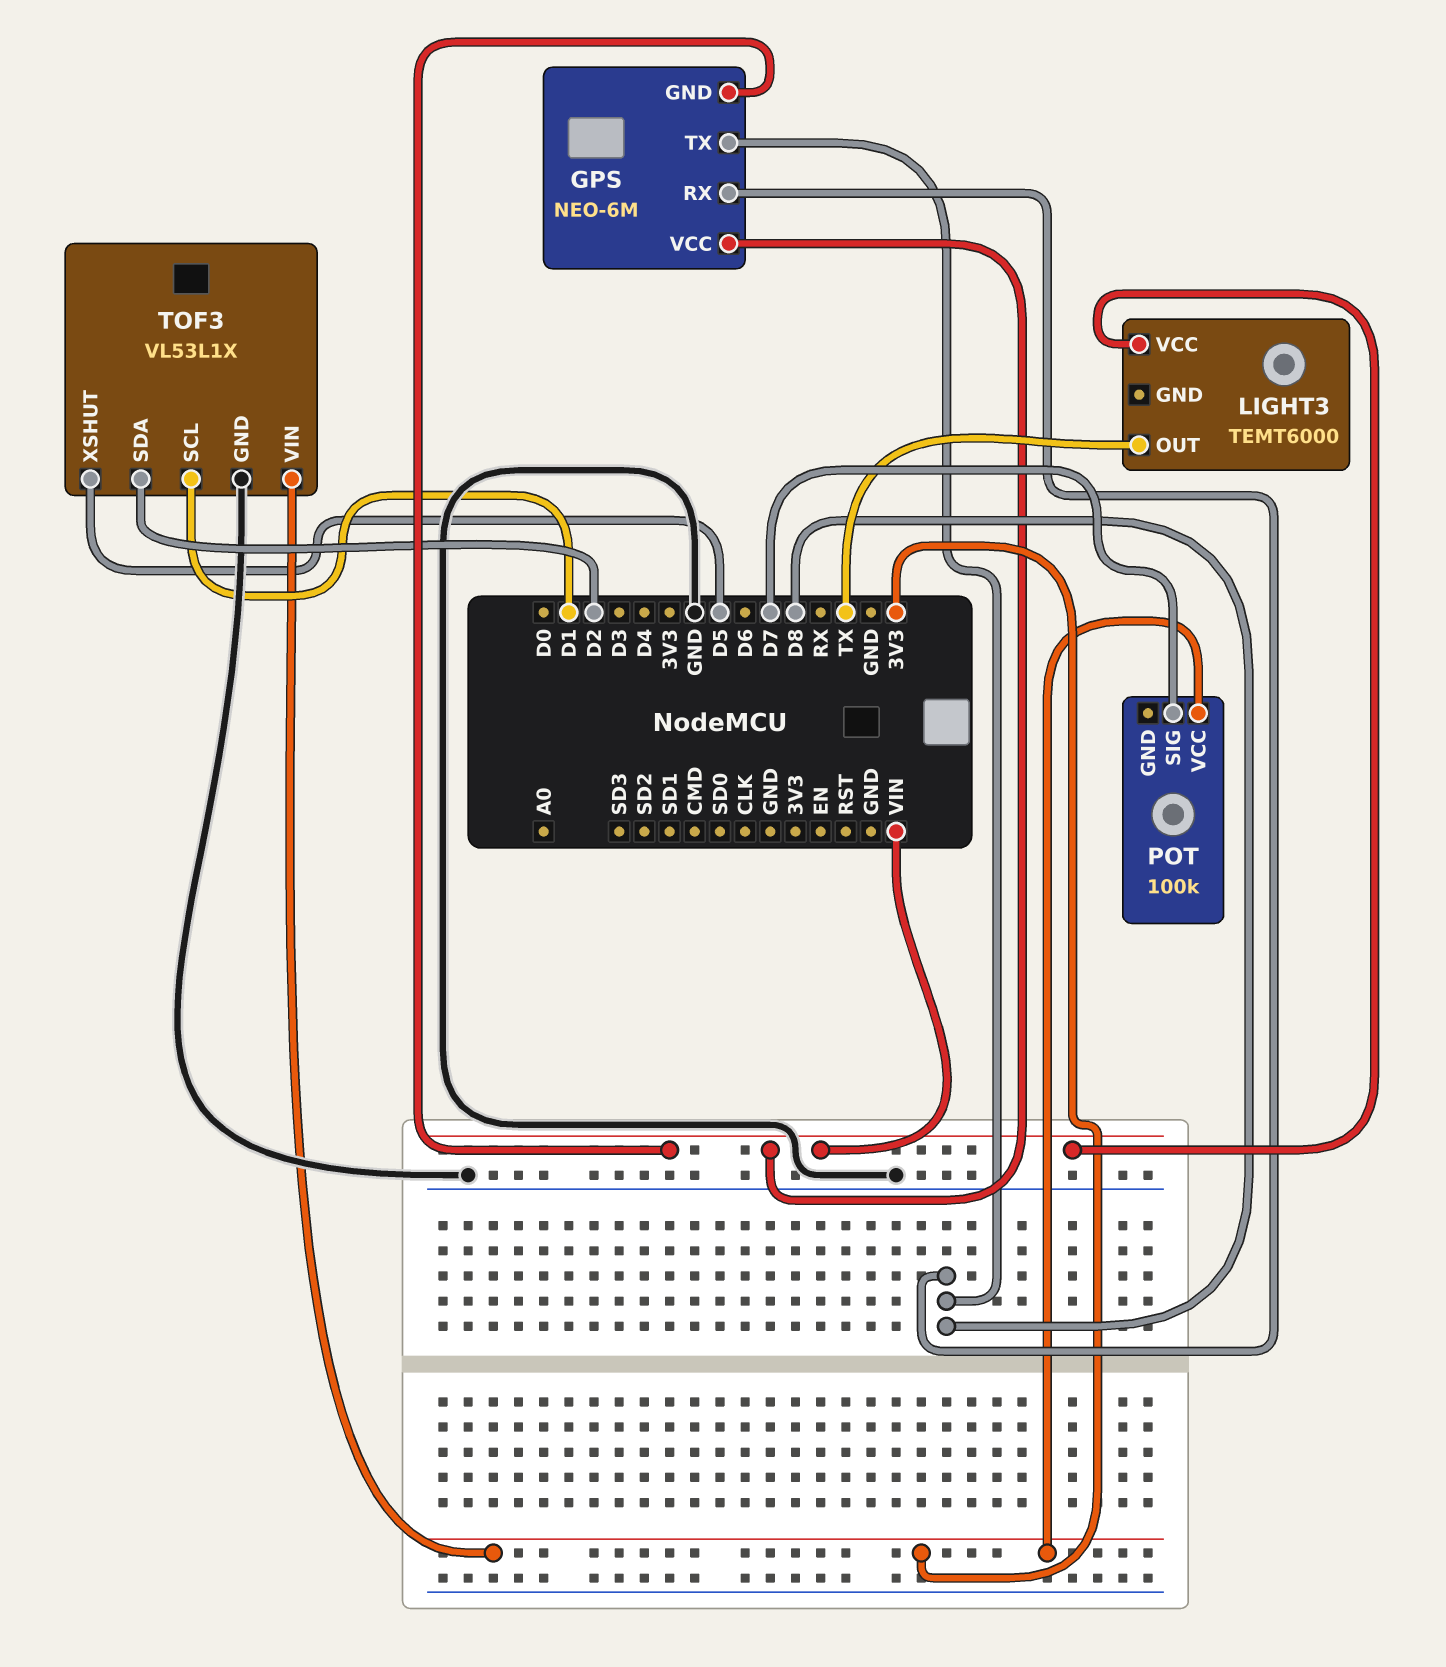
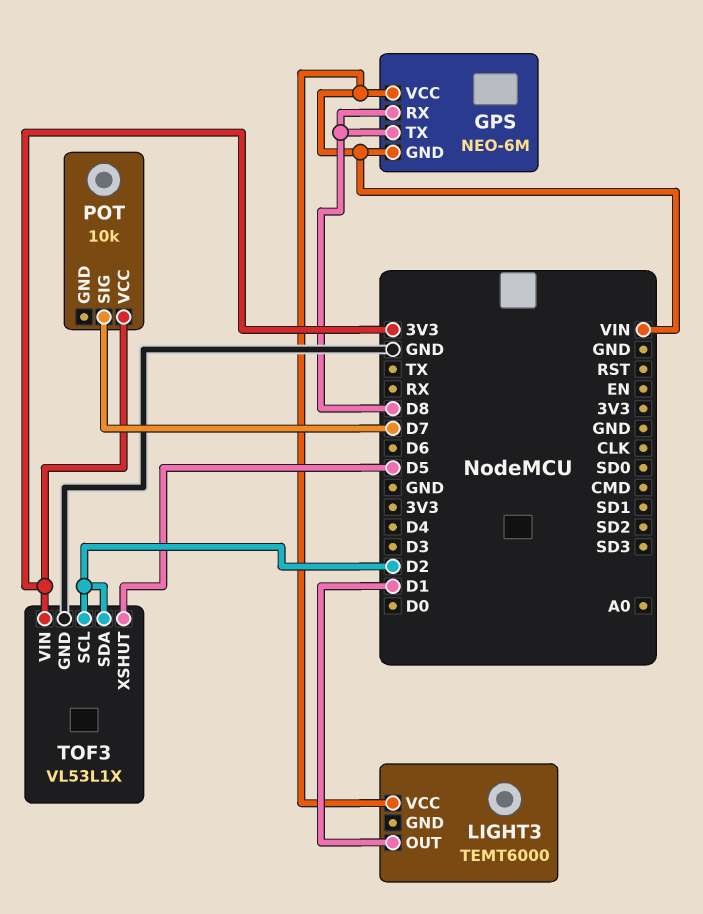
LIGHT3 pin OUT: TX -> D1
POT: 100k -> 10k
TOF3 pin SCL: D1 -> D2

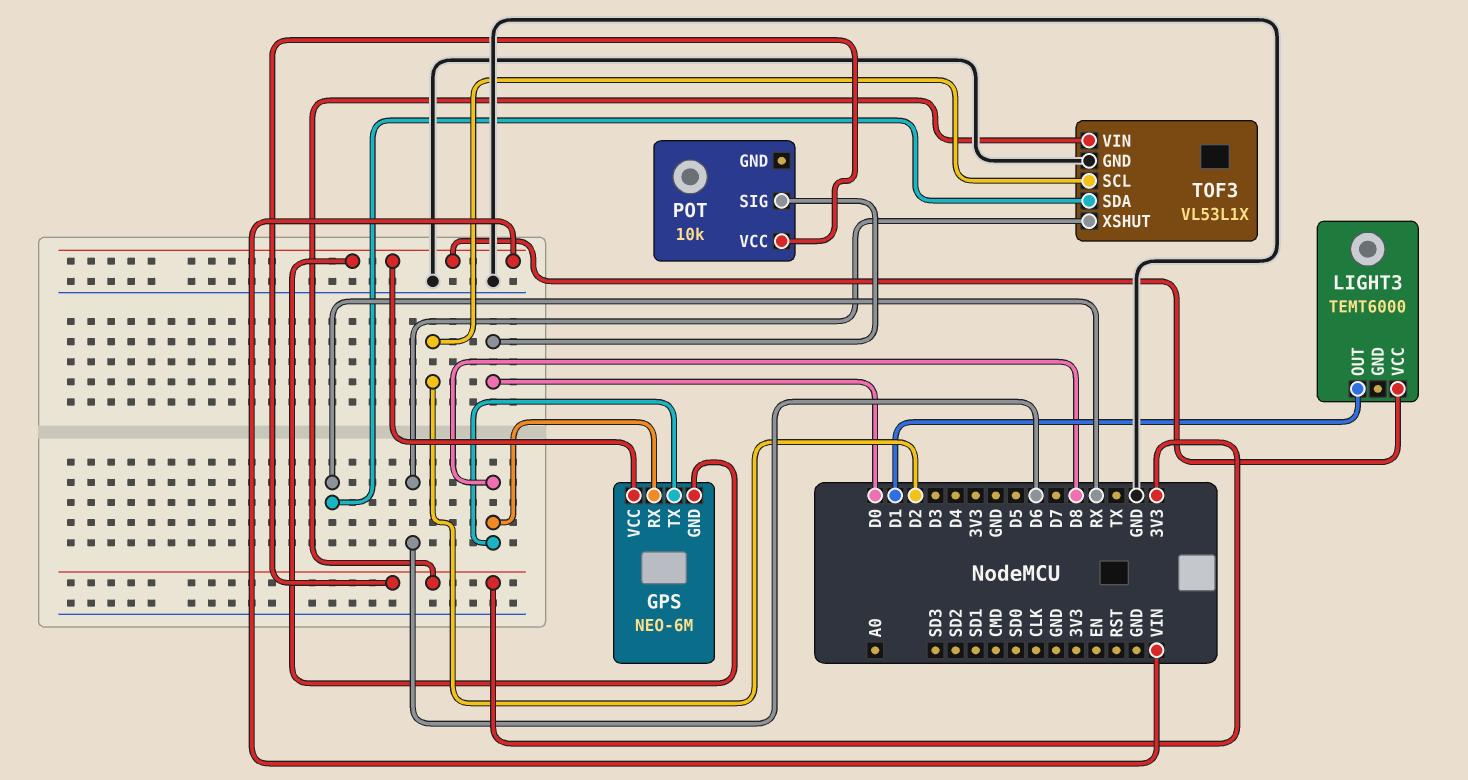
POT pin SIG: D7 -> D0
TOF3 pin SDA: D2 -> RX
TOF3 pin XSHUT: D5 -> D6

